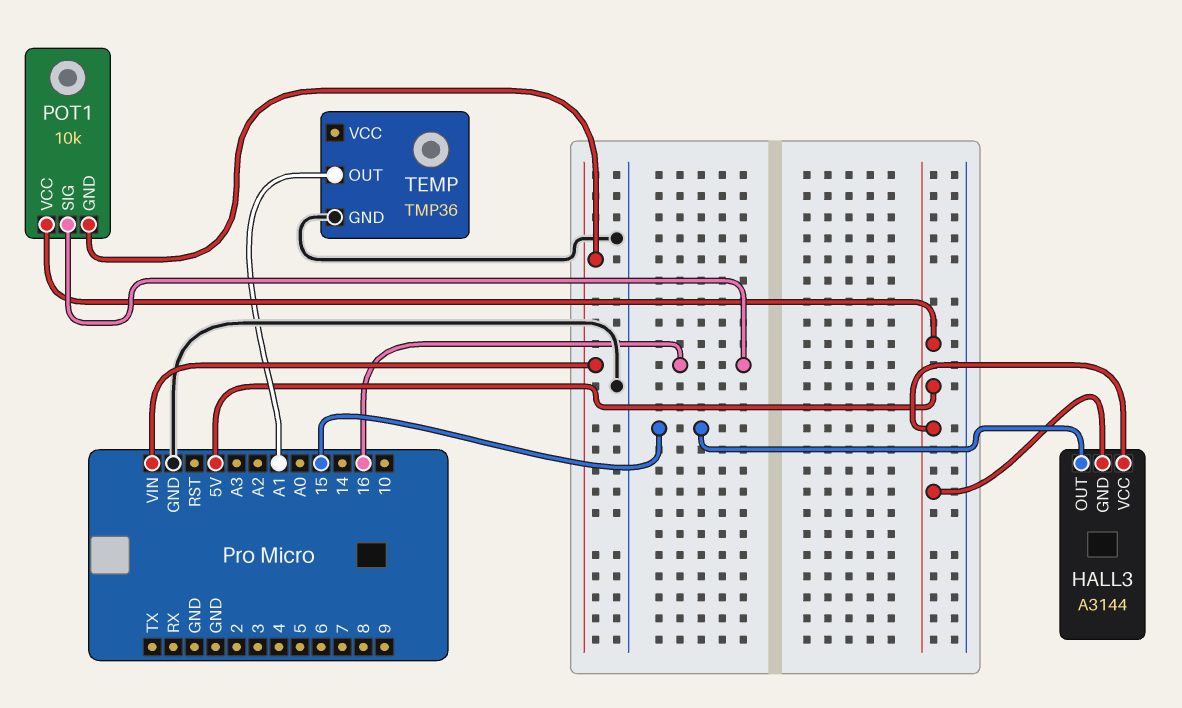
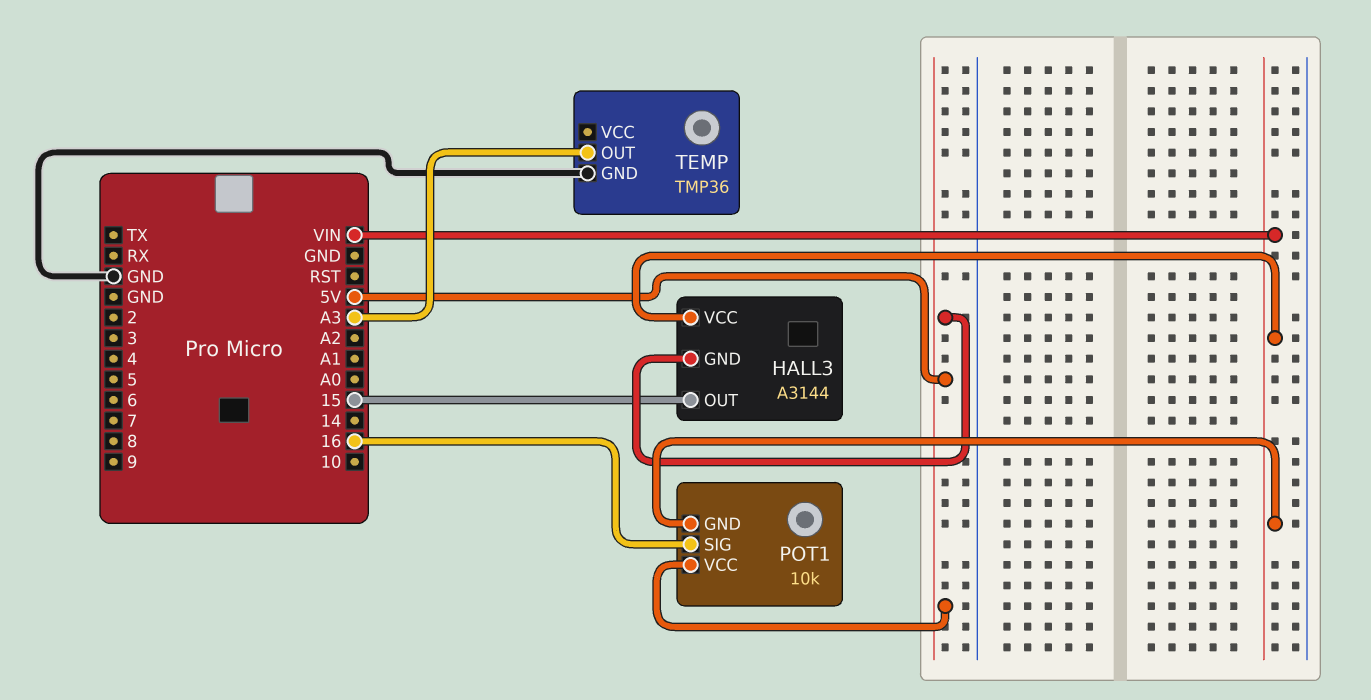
HALL3 pin VCC: 5V -> VIN
TEMP pin OUT: A1 -> A3

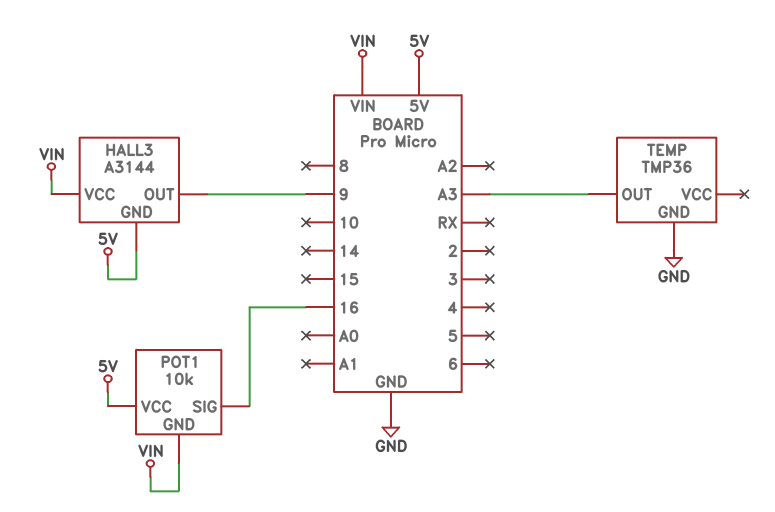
HALL3 pin OUT: 15 -> 9

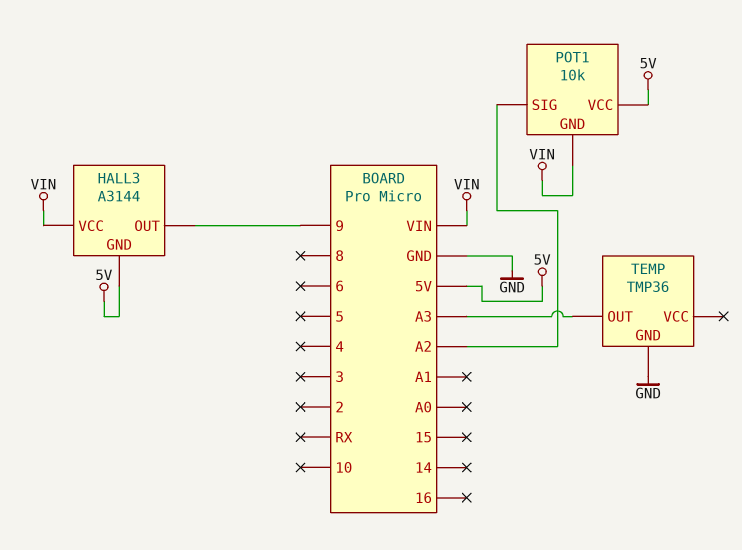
POT1 pin SIG: 16 -> A2

